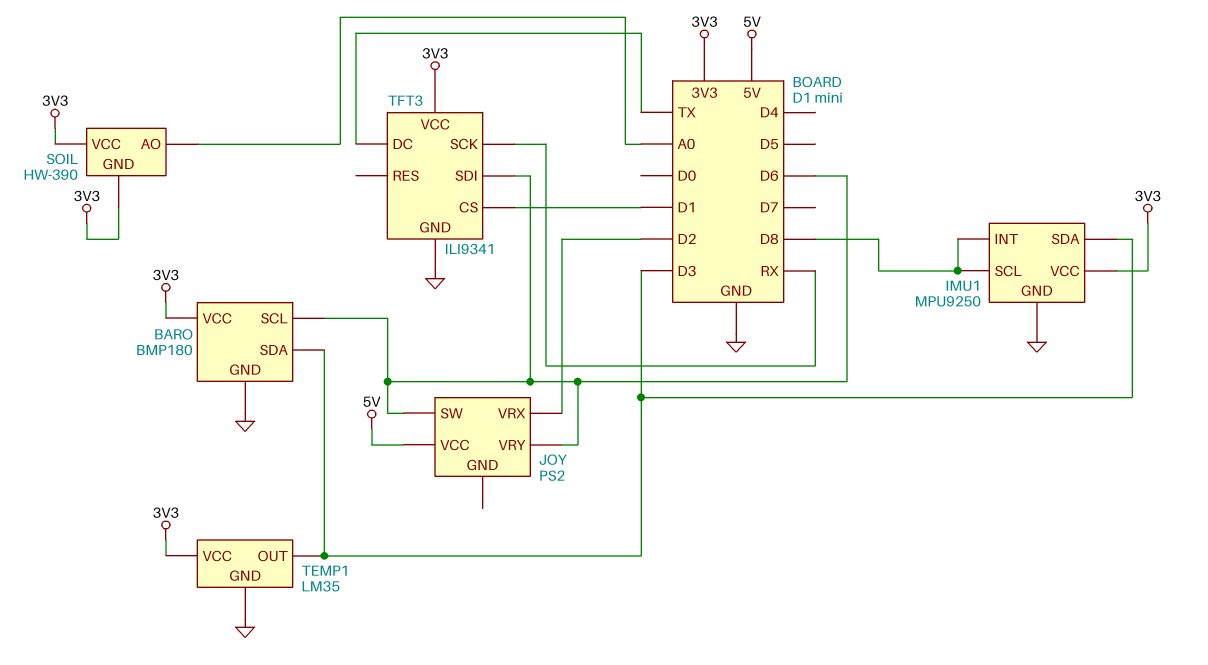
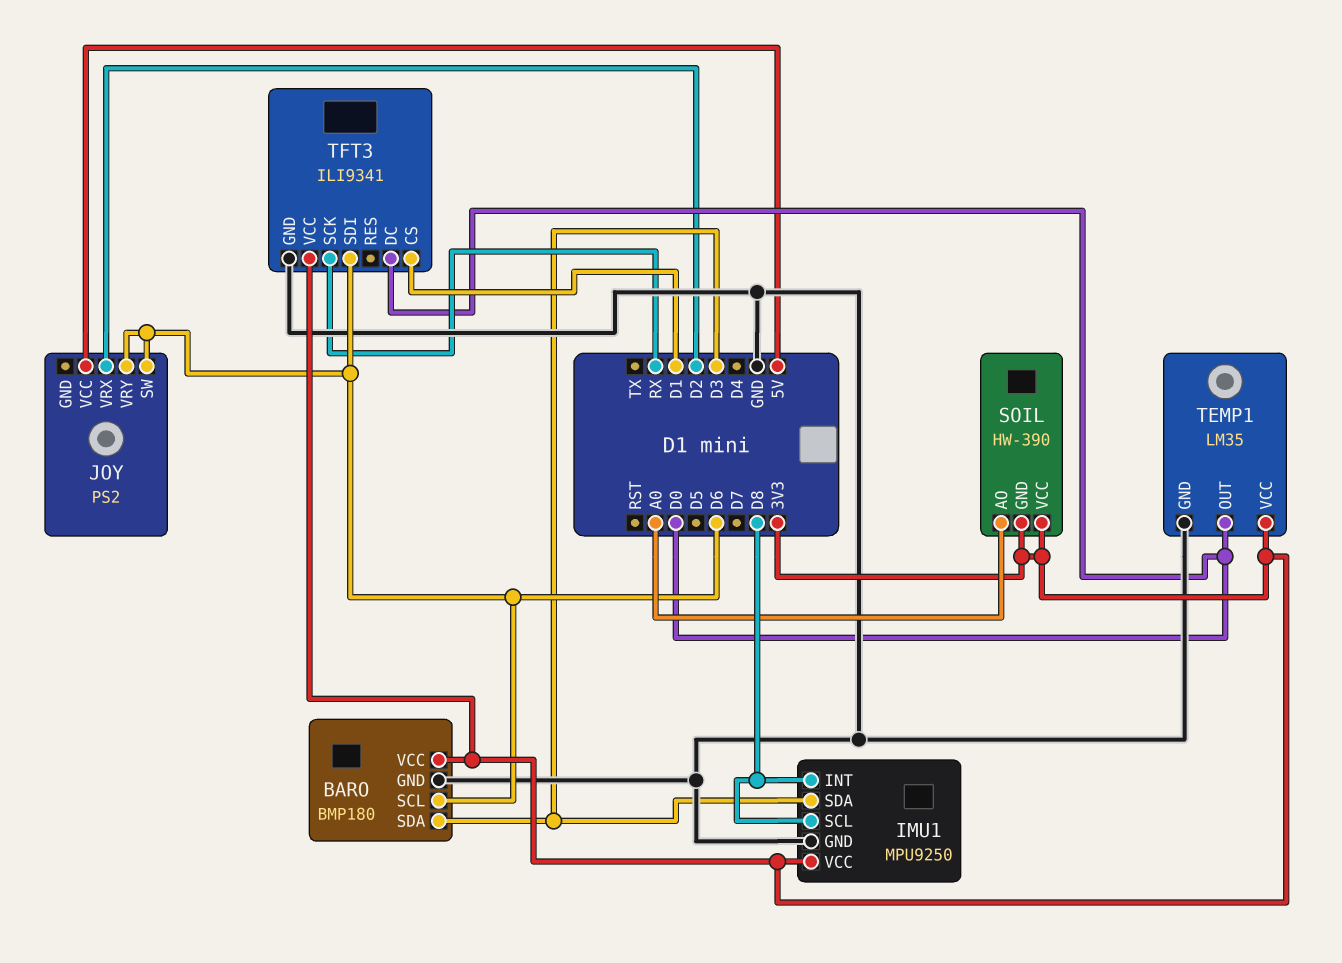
TEMP1 pin OUT: D3 -> D0
TFT3 pin DC: TX -> D0

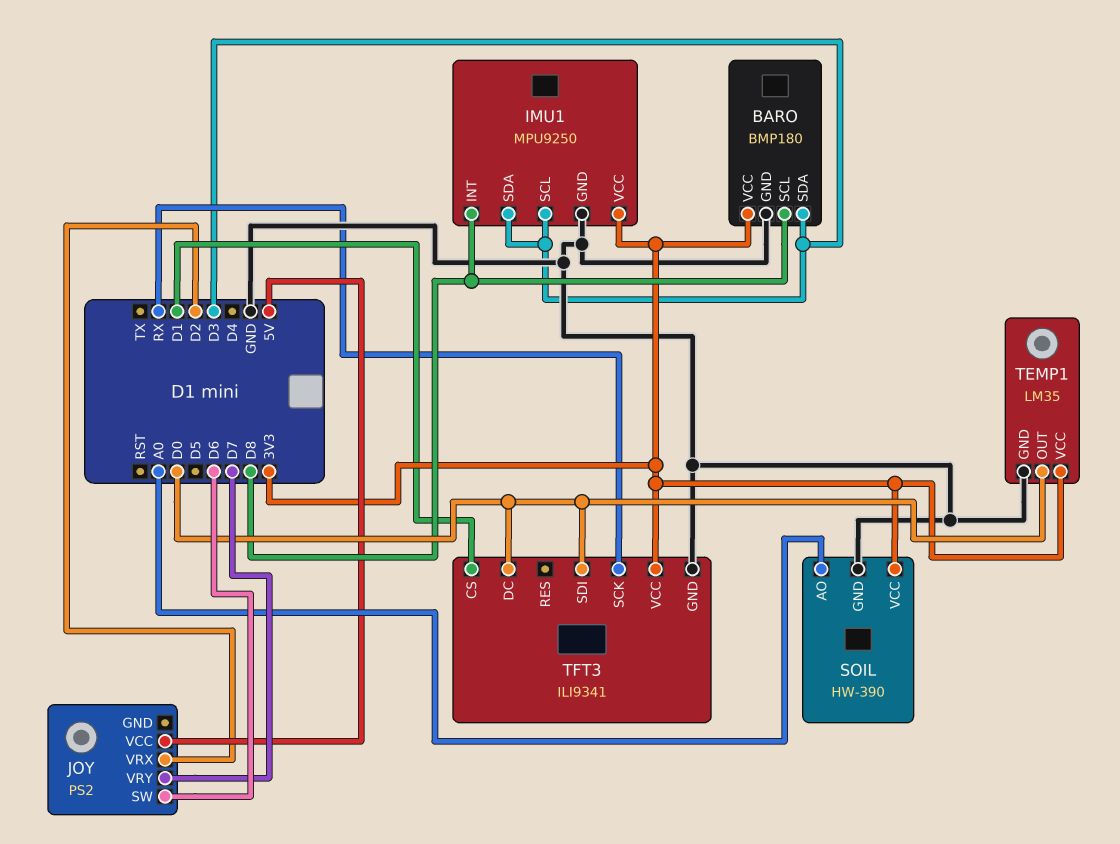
BARO pin SCL: D6 -> D8
IMU1 pin SCL: D8 -> D3
JOY pin VRY: D6 -> D7
SOIL pin GND: 3V3 -> GND
TFT3 pin SDI: D6 -> D0

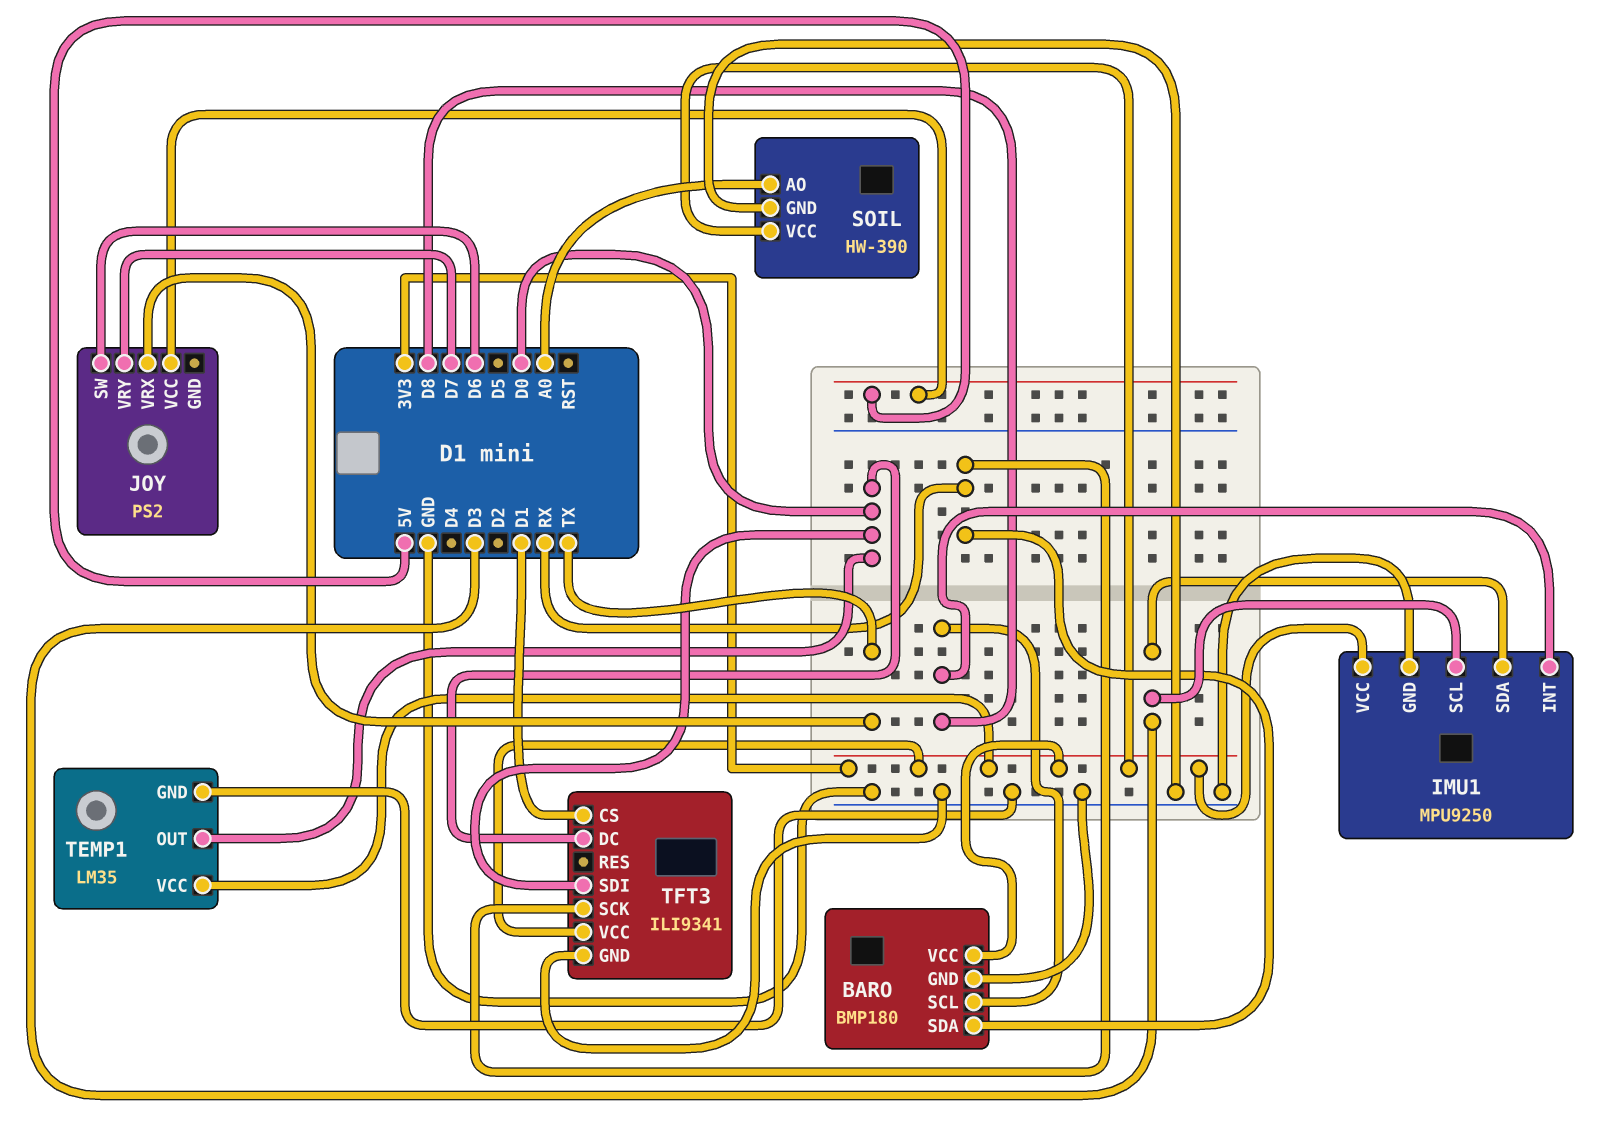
BARO pin SDA: D3 -> RX
JOY pin VRX: D2 -> TX

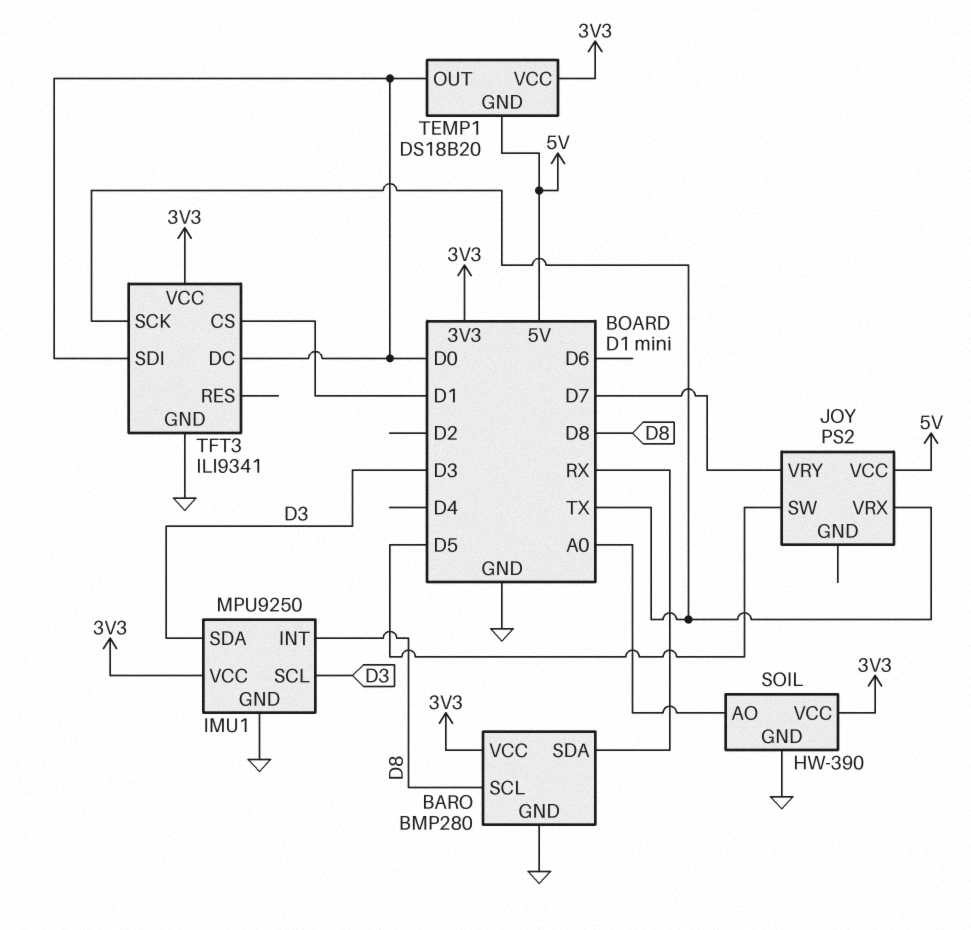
BARO: BMP180 -> BMP280
JOY pin SW: D6 -> D5
TEMP1: LM35 -> DS18B20
TEMP1 pin GND: GND -> 5V
TFT3 pin SCK: RX -> TX

